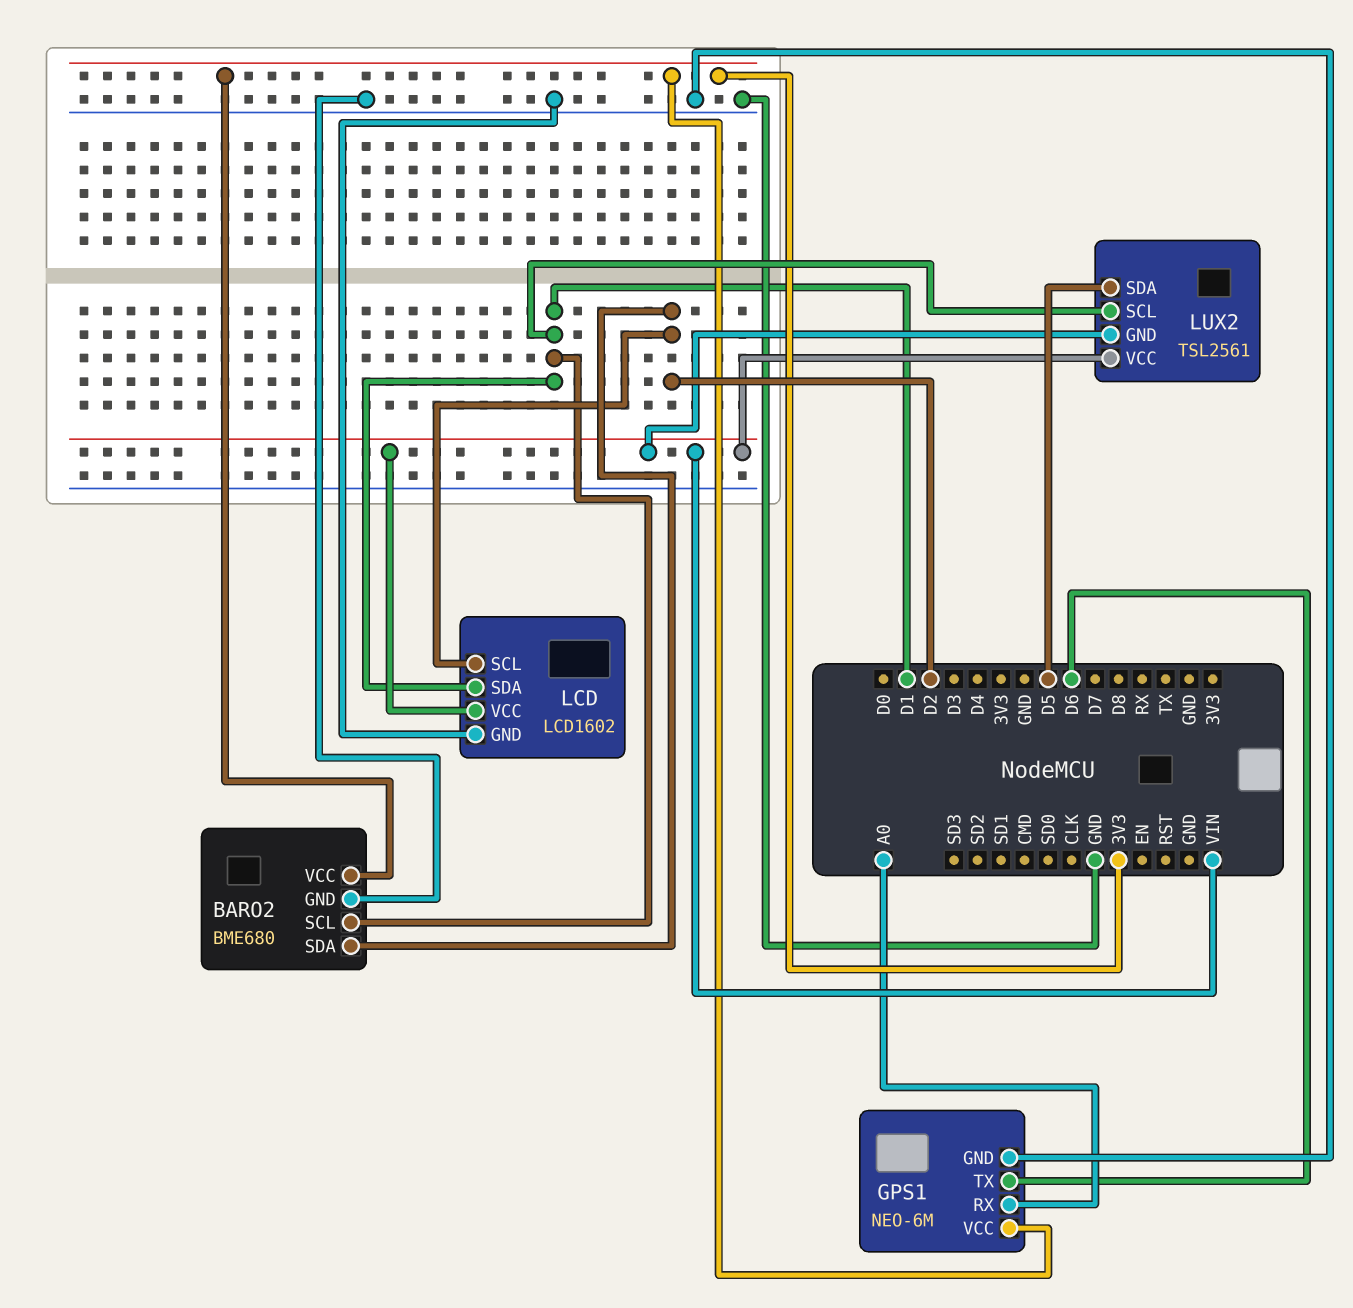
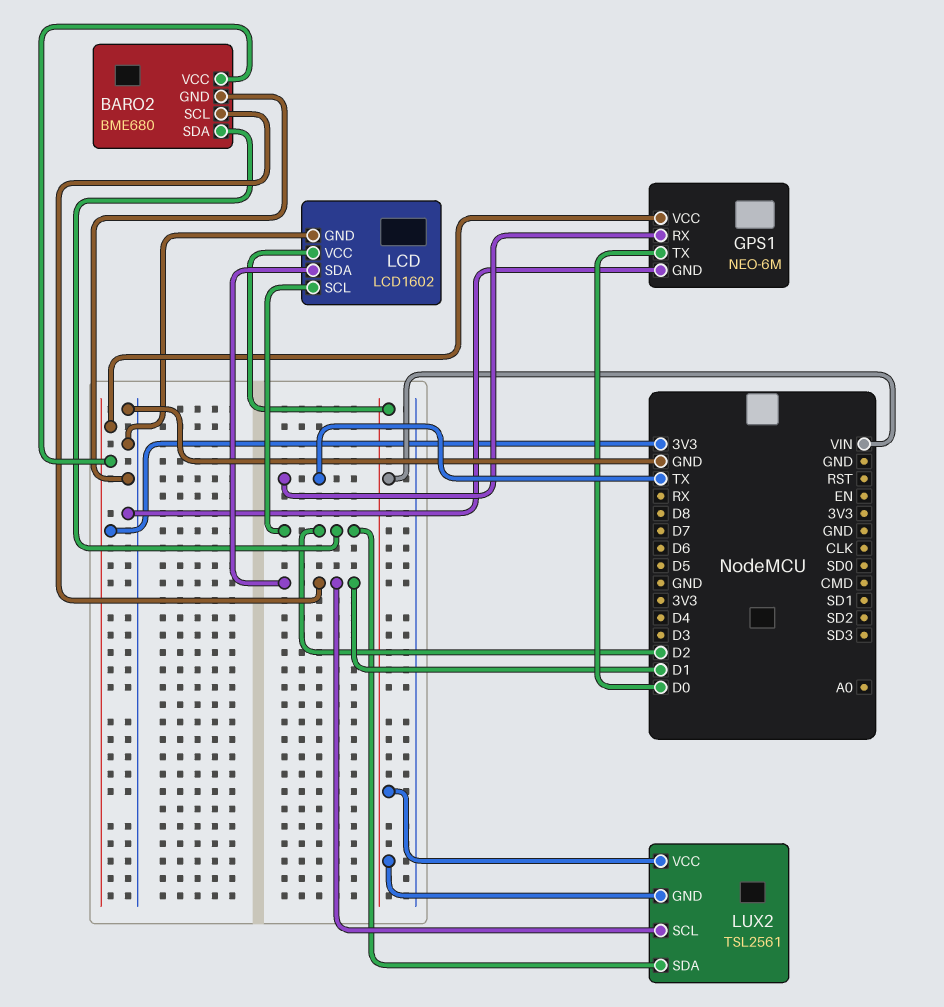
GPS1 pin RX: A0 -> TX
GPS1 pin TX: D6 -> D0
LUX2 pin SDA: D5 -> D2

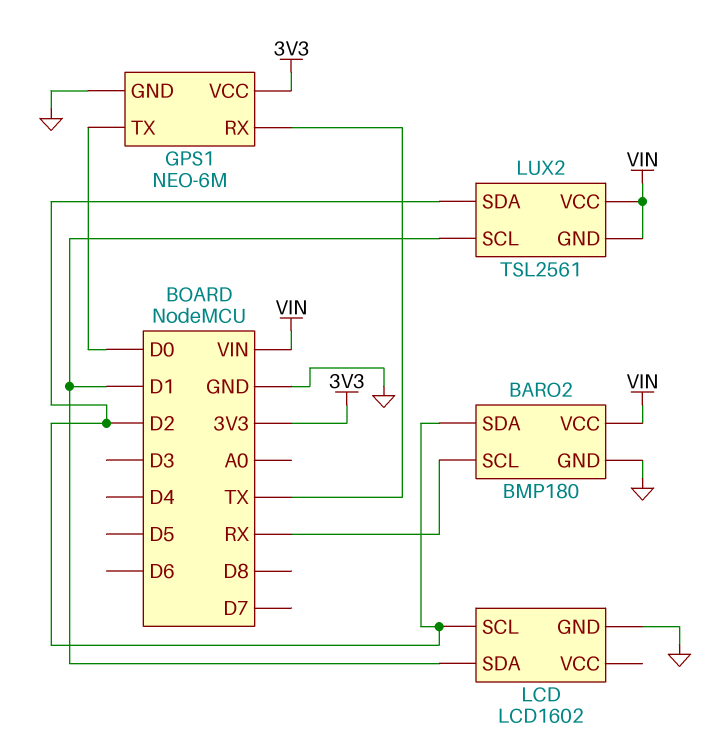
BARO2: BME680 -> BMP180
BARO2 pin SCL: D1 -> RX
BARO2 pin VCC: 3V3 -> VIN
LCD pin VCC: VIN -> none

